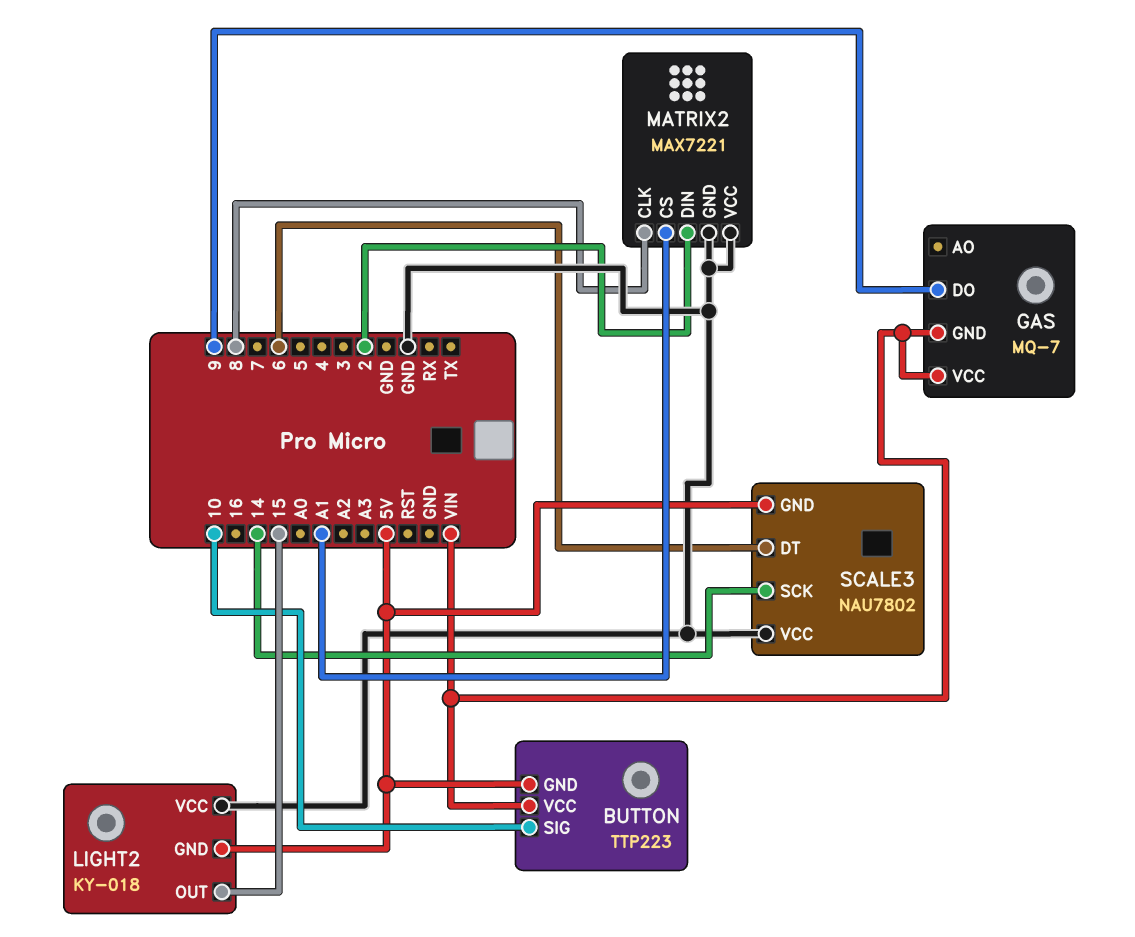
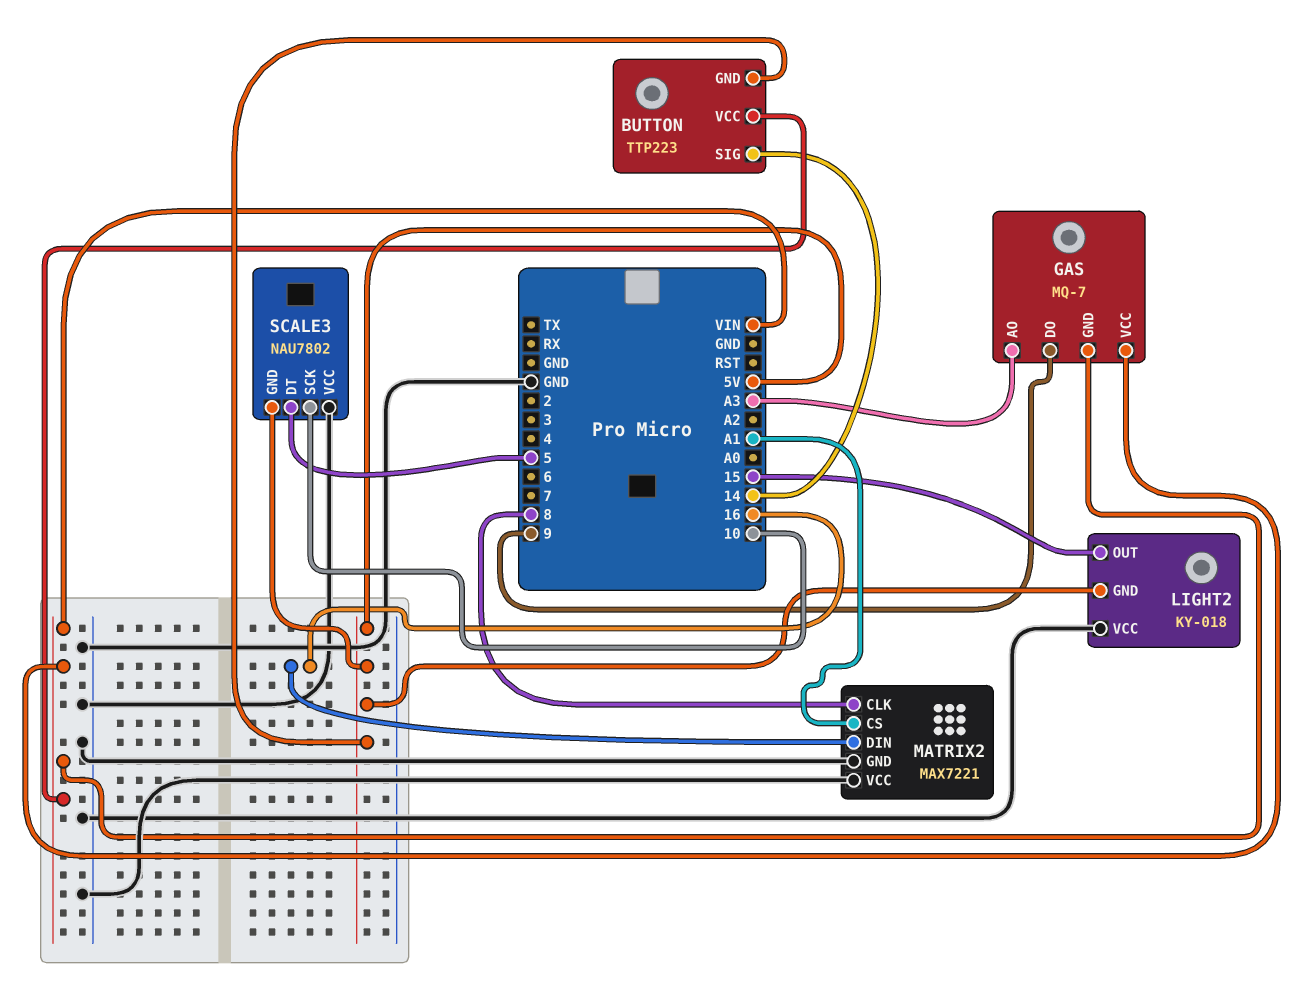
BUTTON pin SIG: 10 -> 14
GAS pin AO: none -> A3
MATRIX2 pin DIN: 2 -> 16
SCALE3 pin DT: 6 -> 5
SCALE3 pin SCK: 14 -> 10

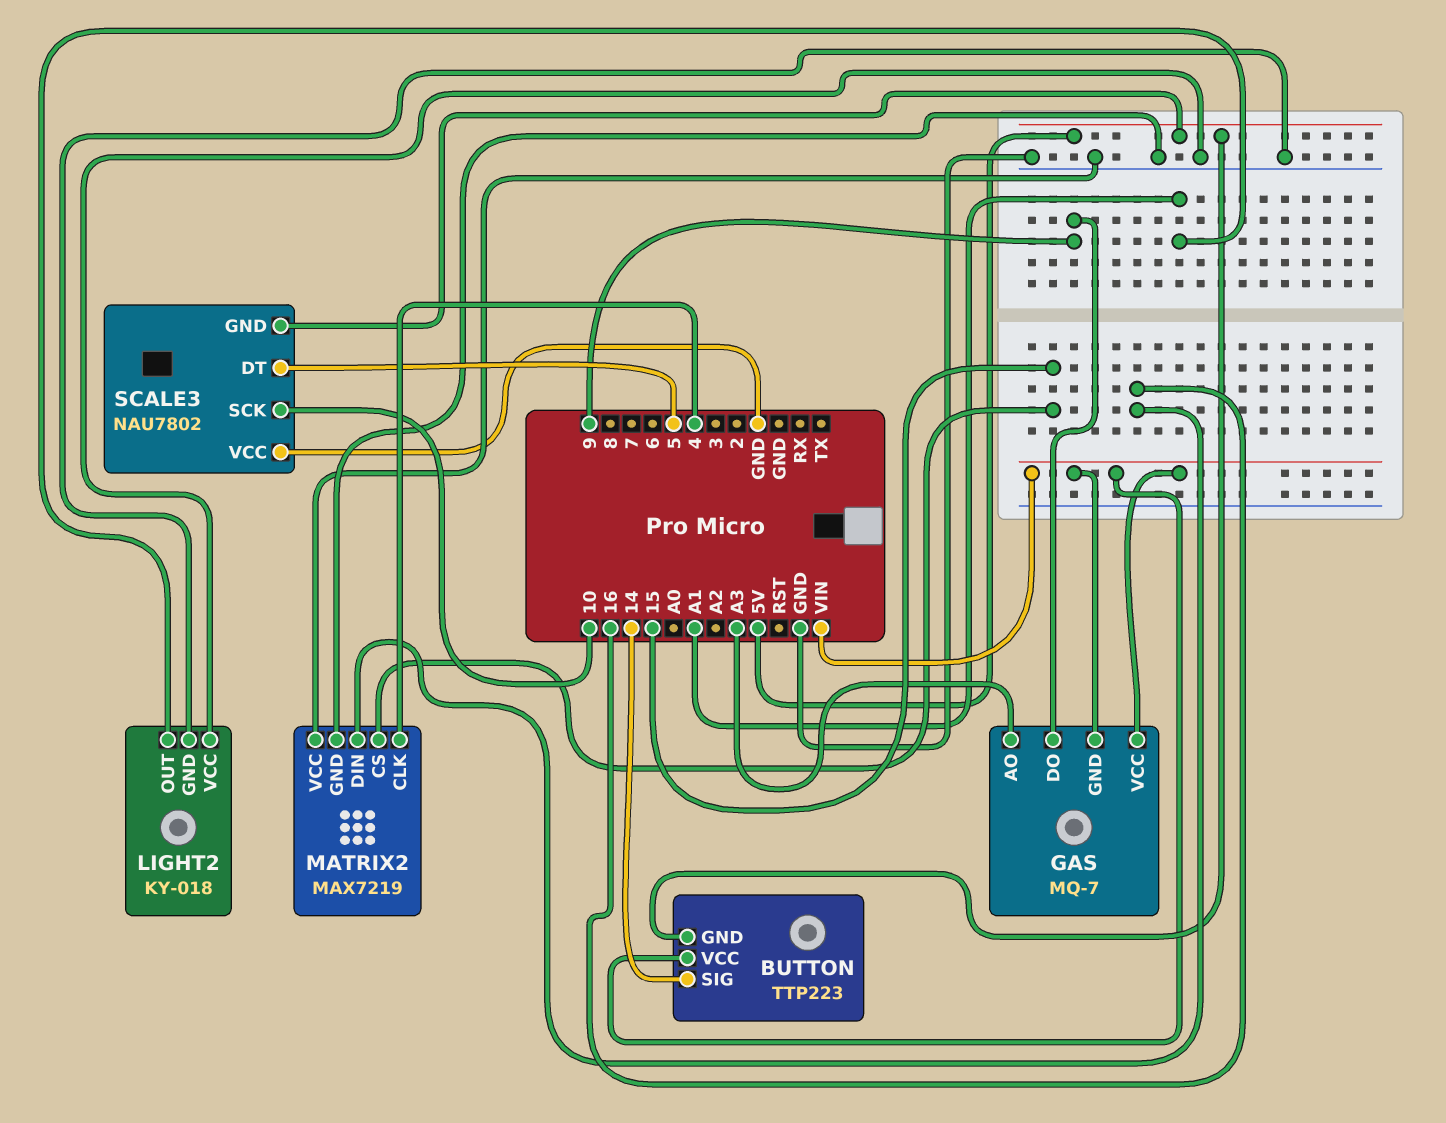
LIGHT2 pin GND: 5V -> GND
LIGHT2 pin OUT: 15 -> A1
MATRIX2: MAX7221 -> MAX7219
MATRIX2 pin CLK: 8 -> 4
MATRIX2 pin CS: A1 -> 15

